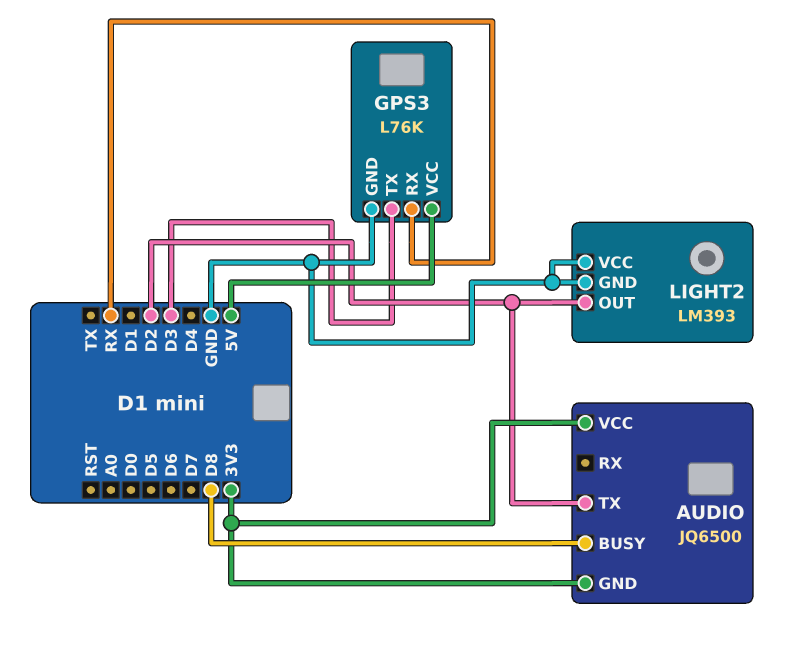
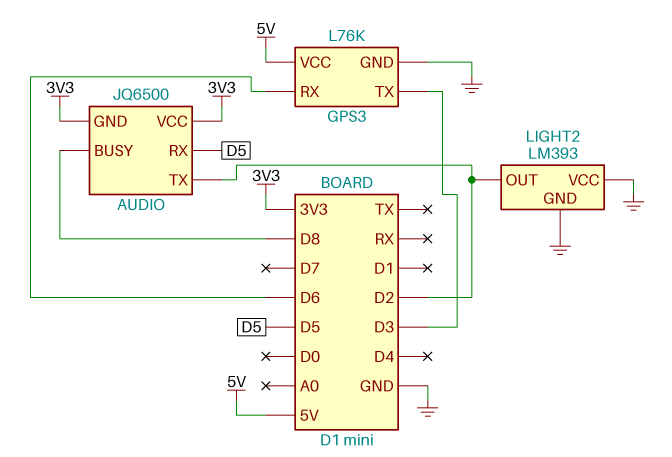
AUDIO pin RX: none -> D5
GPS3 pin RX: RX -> D6

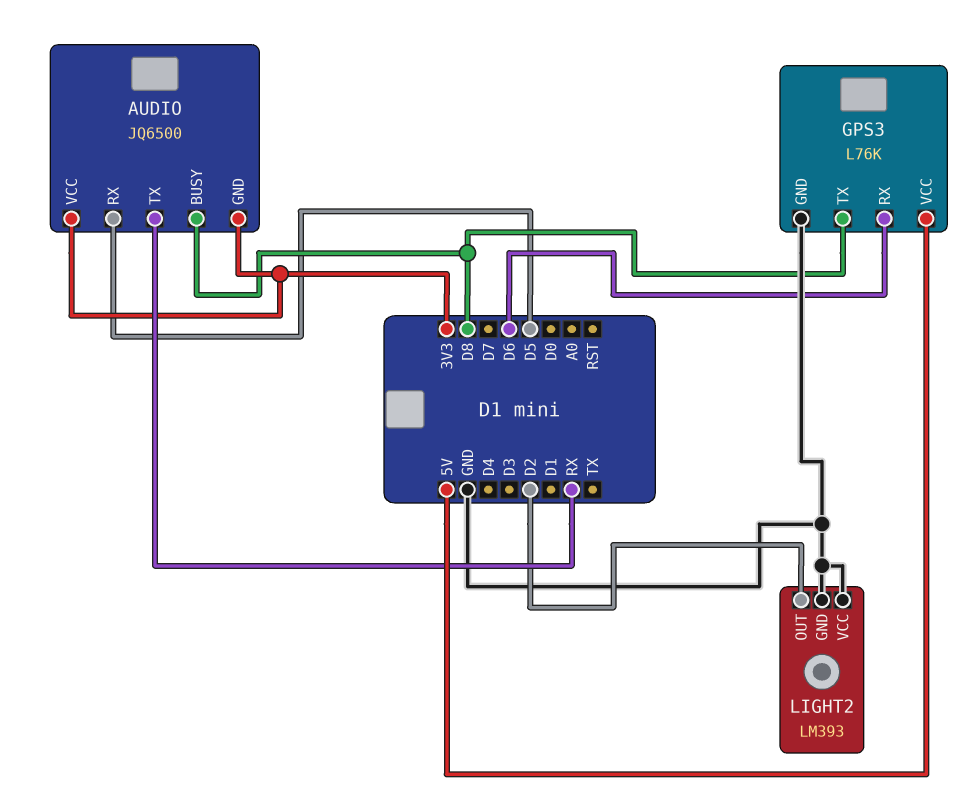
AUDIO pin TX: D2 -> RX
GPS3 pin TX: D3 -> D8

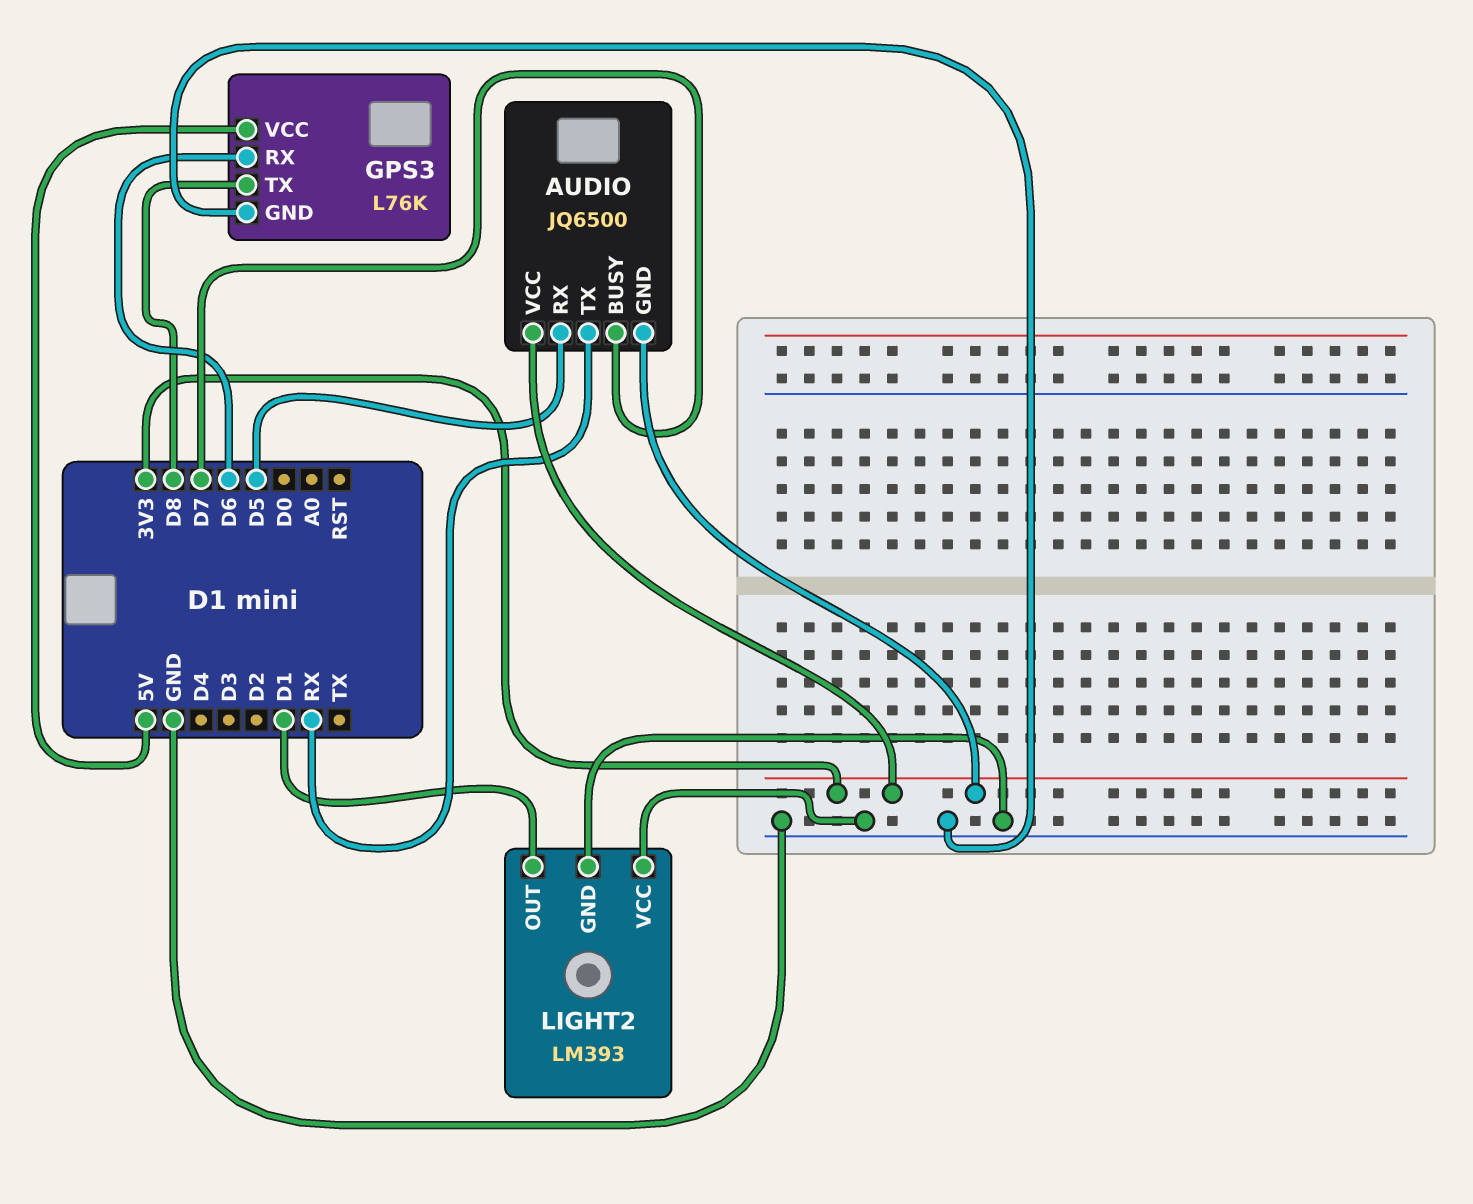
AUDIO pin BUSY: D8 -> D7
LIGHT2 pin OUT: D2 -> D1

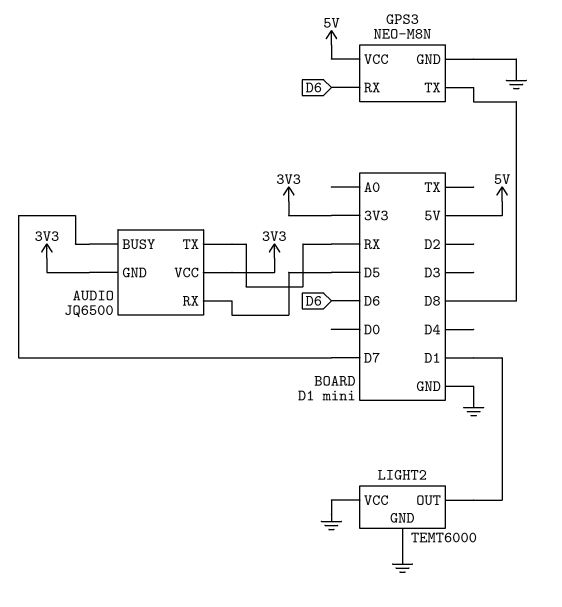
GPS3: L76K -> NEO-M8N
LIGHT2: LM393 -> TEMT6000

